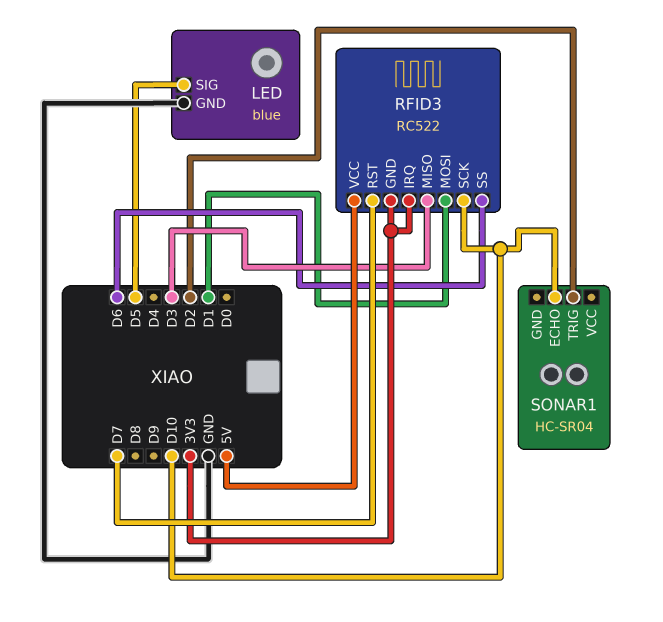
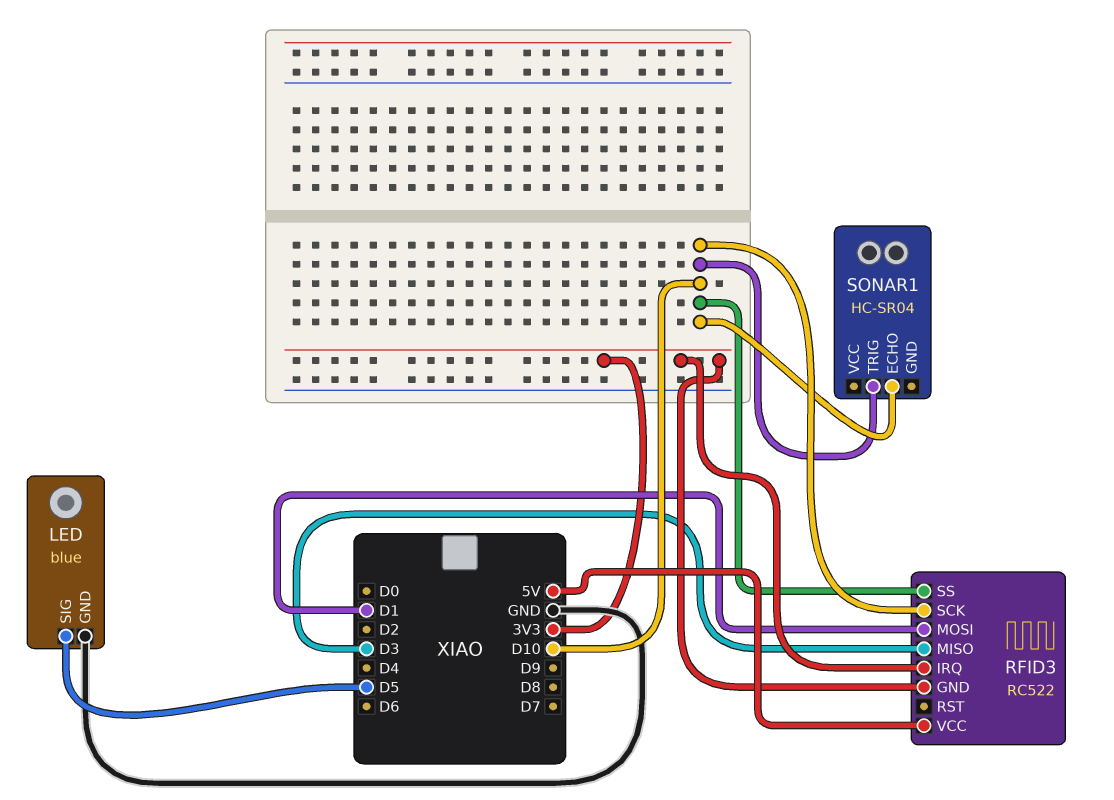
RFID3 pin RST: D7 -> none
RFID3 pin SS: D6 -> D10
SONAR1 pin TRIG: D2 -> D10

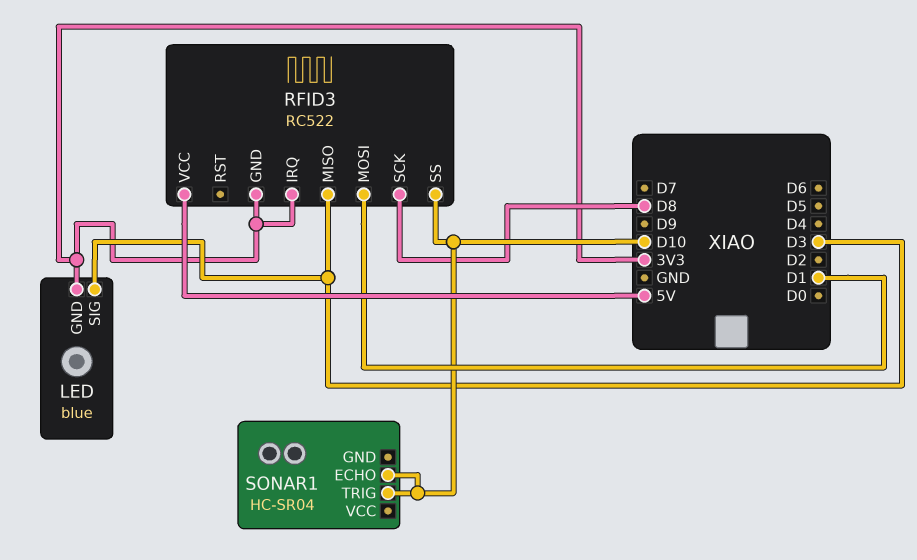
LED pin GND: GND -> 3V3
LED pin SIG: D5 -> D3
RFID3 pin SCK: D10 -> D8

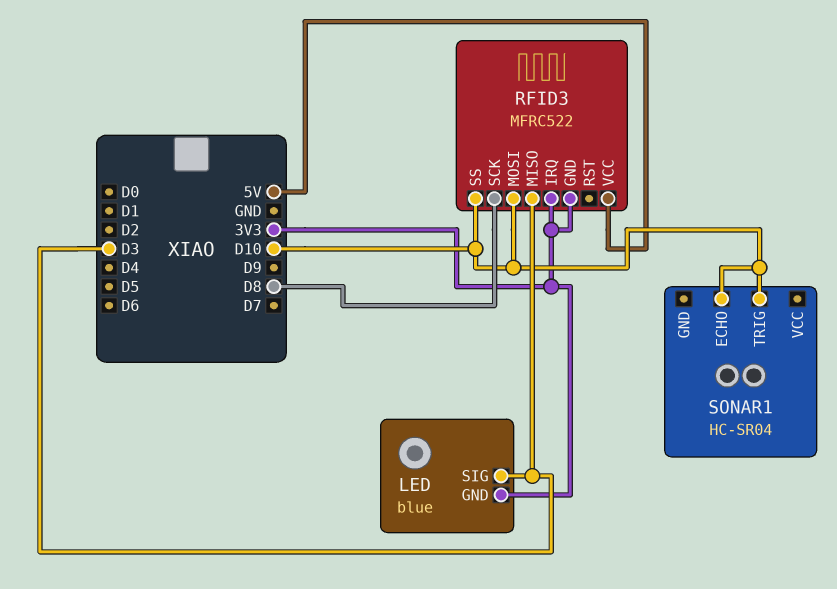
RFID3: RC522 -> MFRC522
RFID3 pin MOSI: D1 -> D10

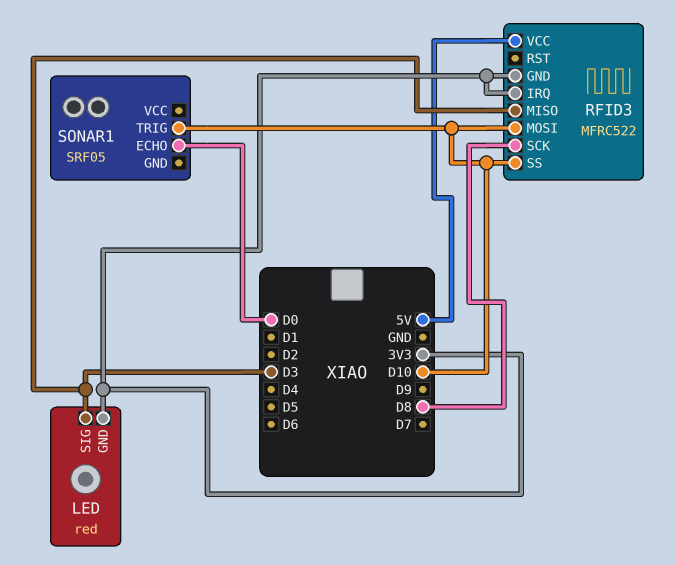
LED: blue -> red
SONAR1: HC-SR04 -> SRF05
SONAR1 pin ECHO: D10 -> D0

